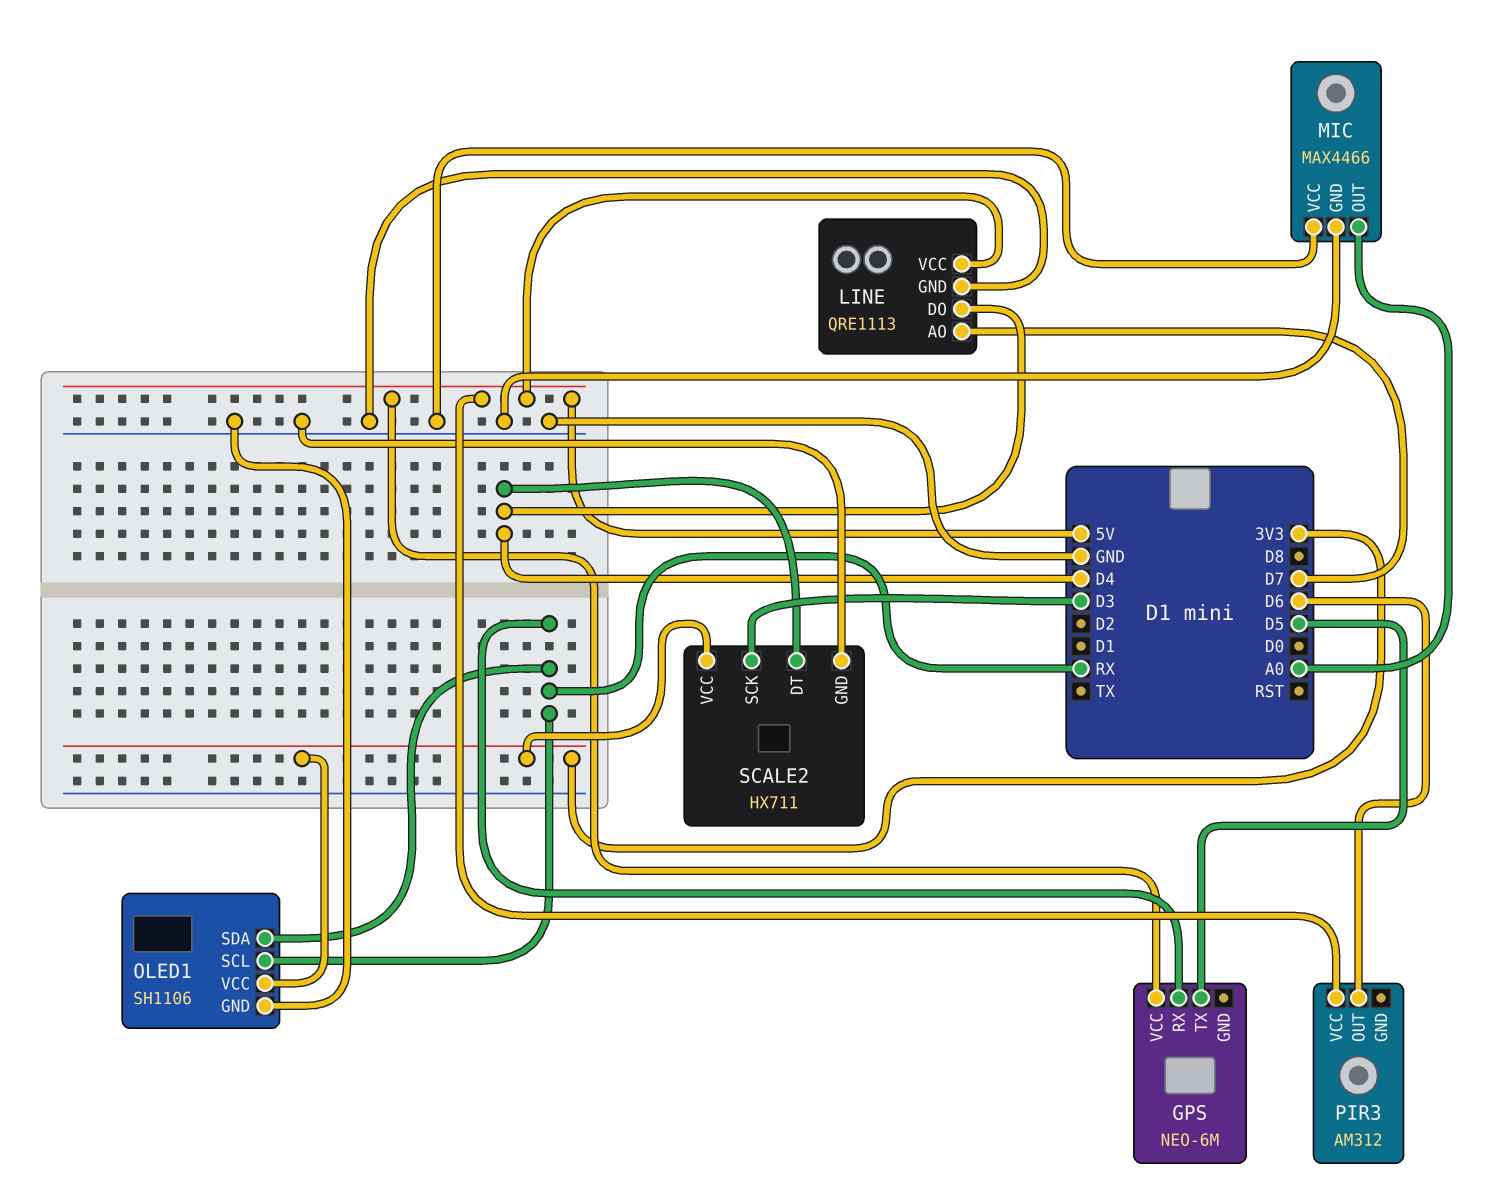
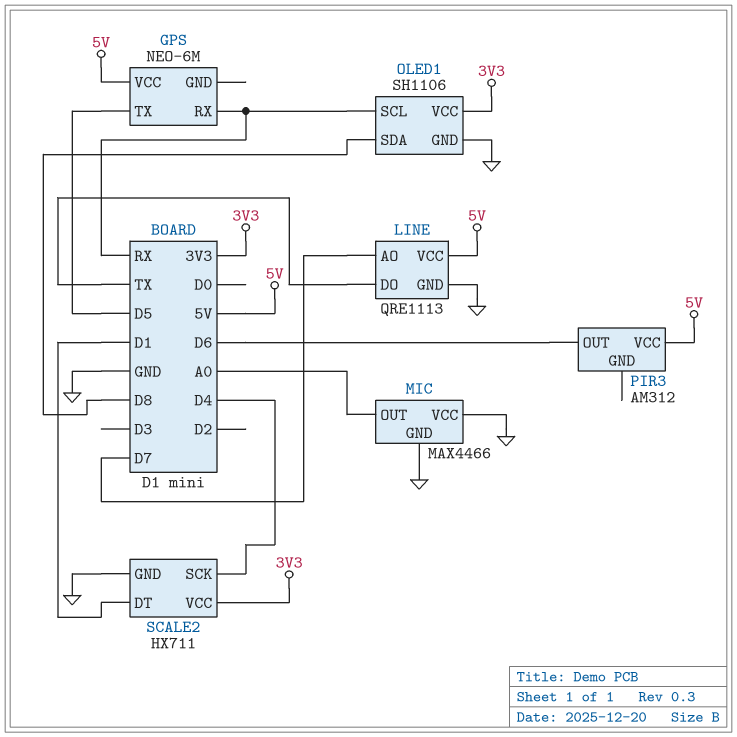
LINE pin DO: D4 -> TX
OLED1 pin SDA: RX -> D8
SCALE2 pin DT: D4 -> D1
SCALE2 pin SCK: D3 -> D4

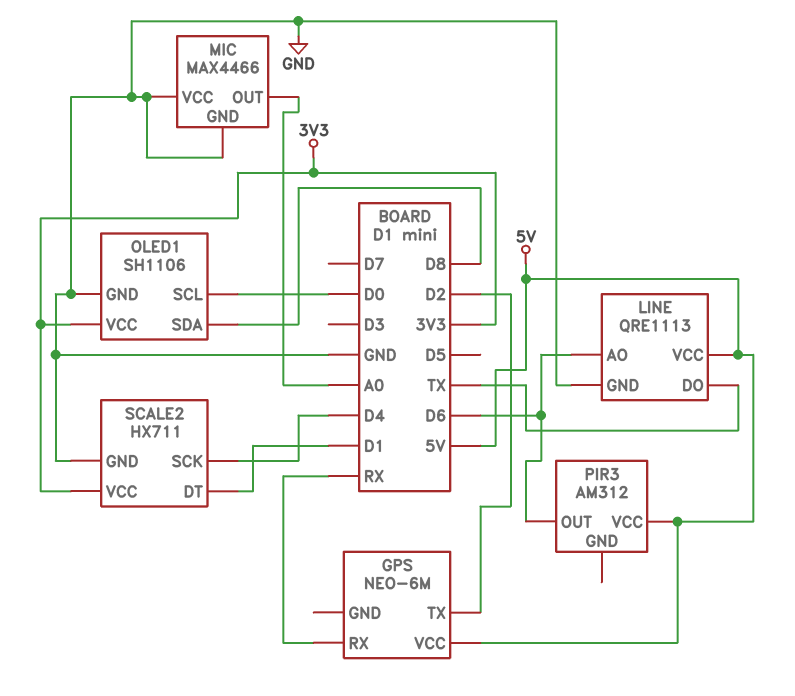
GPS pin TX: D5 -> D2
LINE pin AO: D7 -> D6
OLED1 pin SCL: RX -> D0

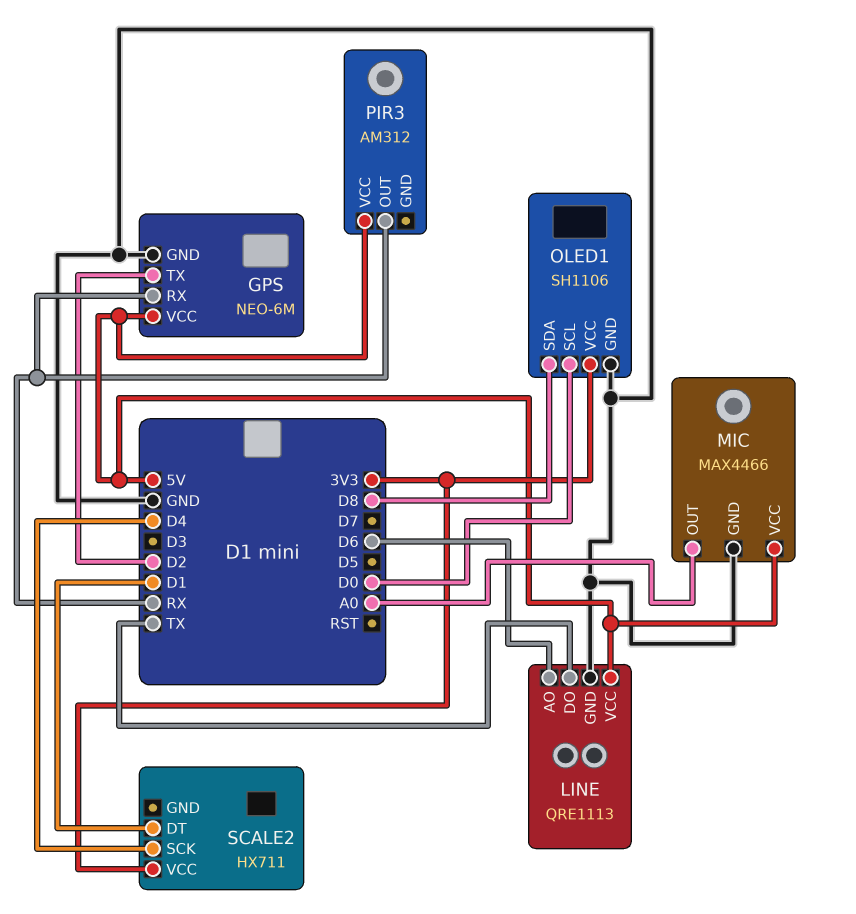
GPS pin GND: none -> GND
MIC pin VCC: GND -> 5V
PIR3 pin OUT: D6 -> RX
SCALE2 pin GND: GND -> none

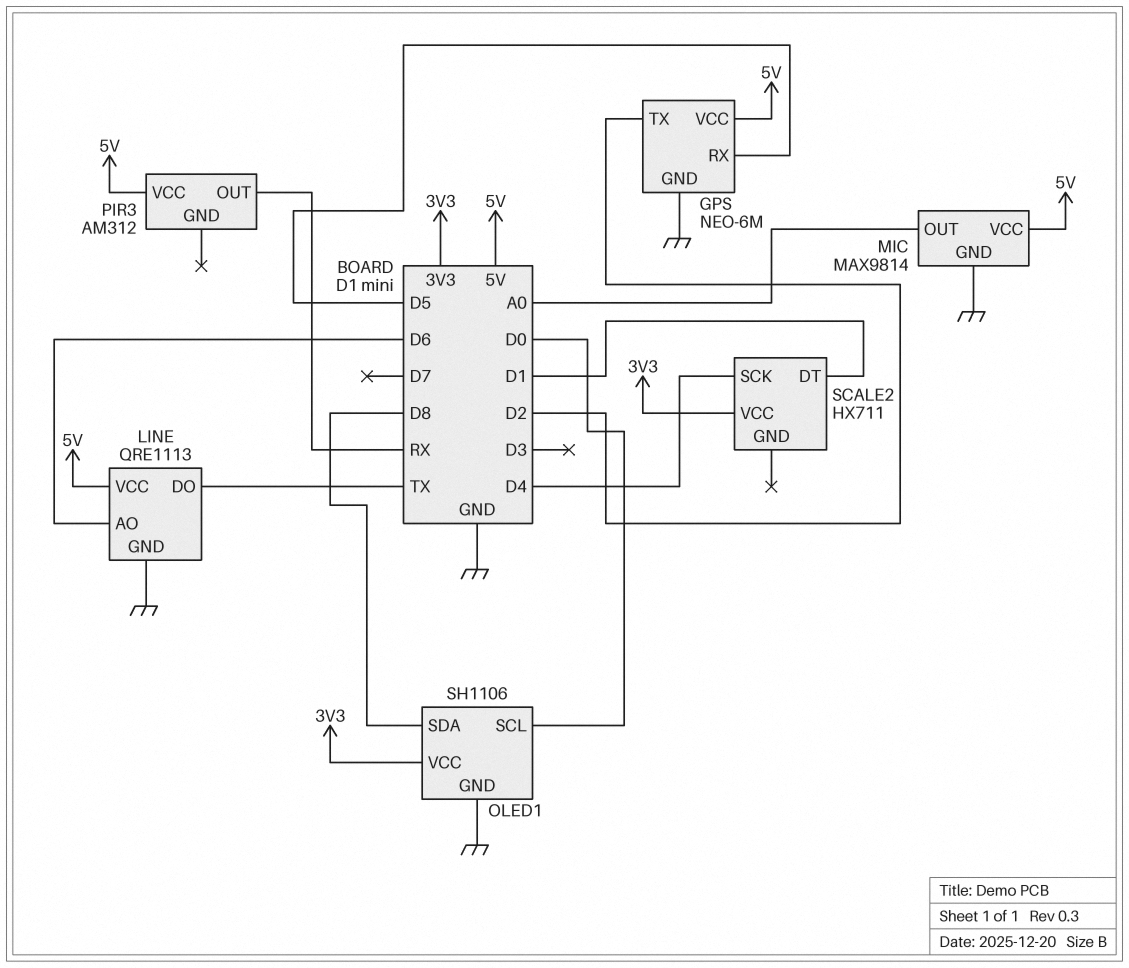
GPS pin RX: RX -> D5
MIC: MAX4466 -> MAX9814

